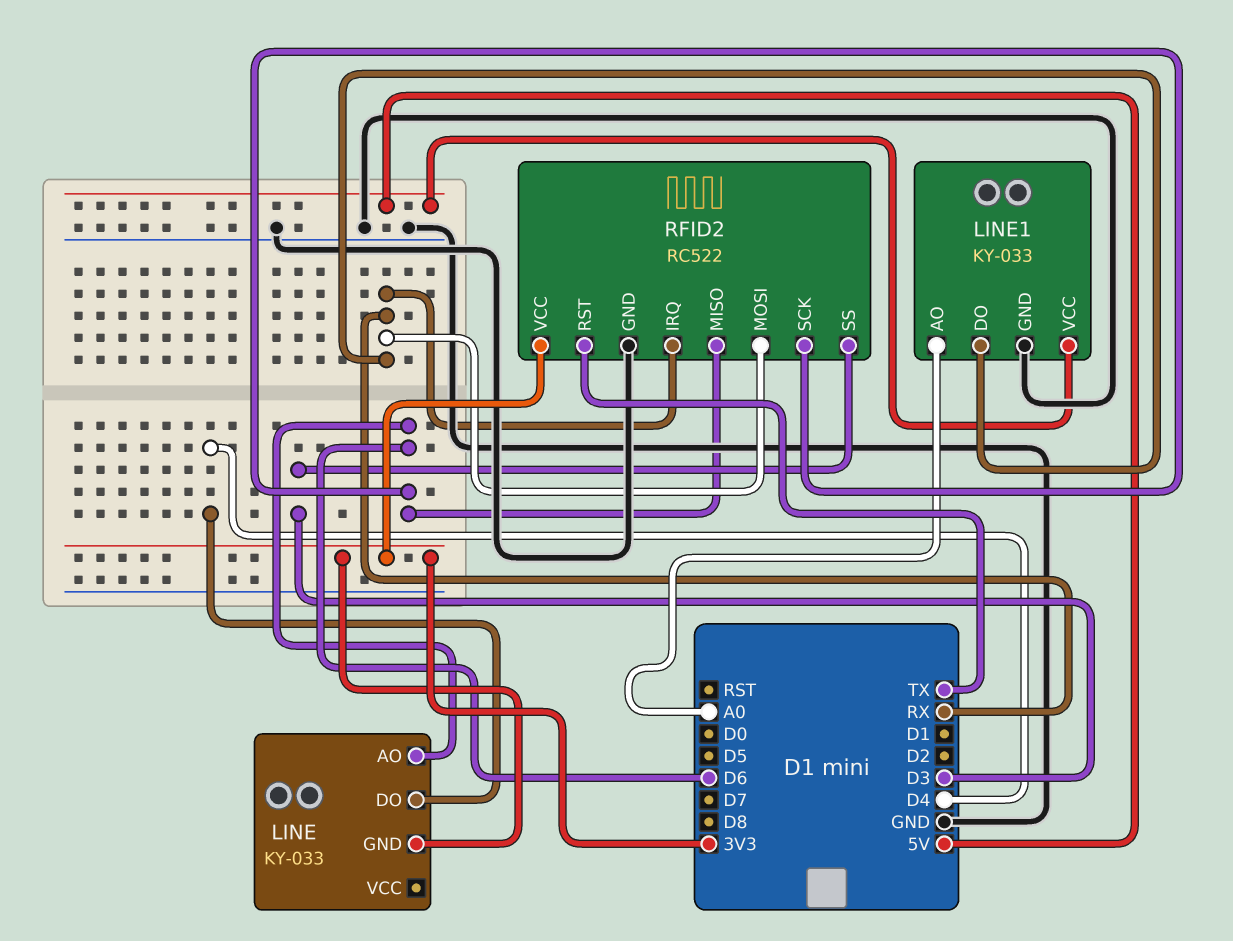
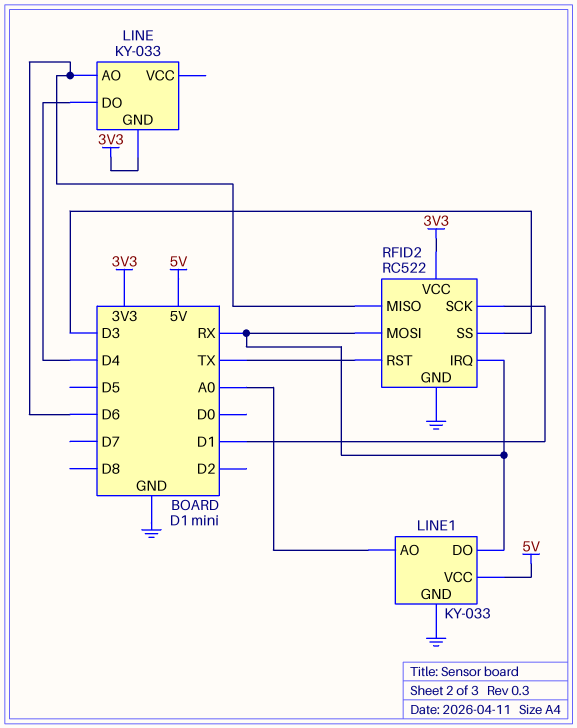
RFID2 pin SCK: D6 -> D1

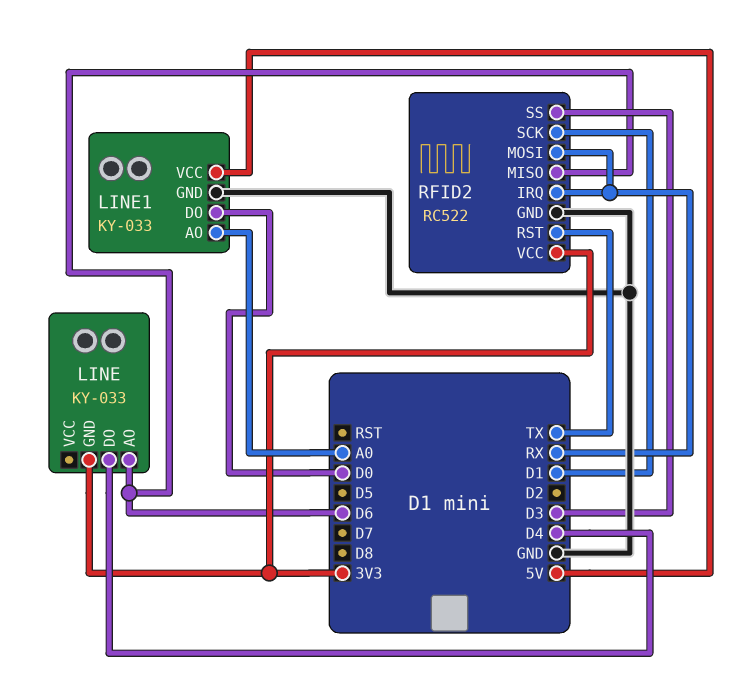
LINE1 pin DO: RX -> D0

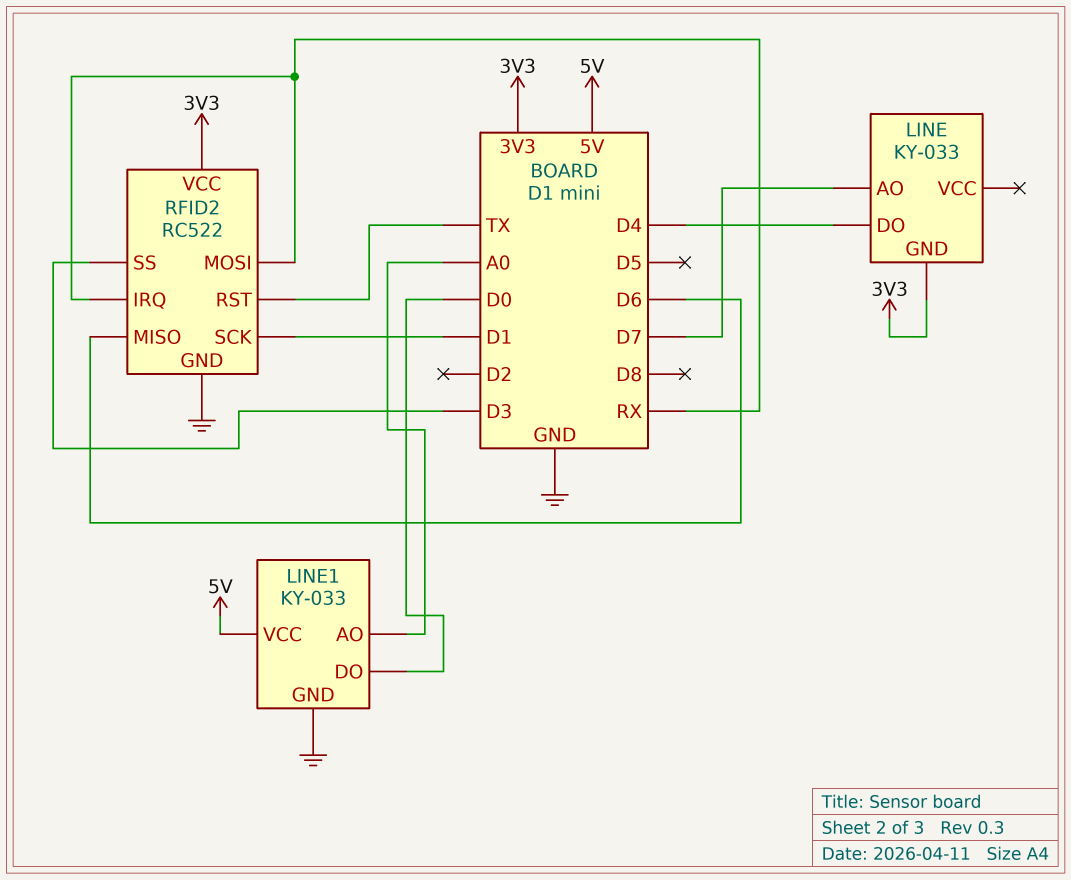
LINE pin AO: D6 -> D7

